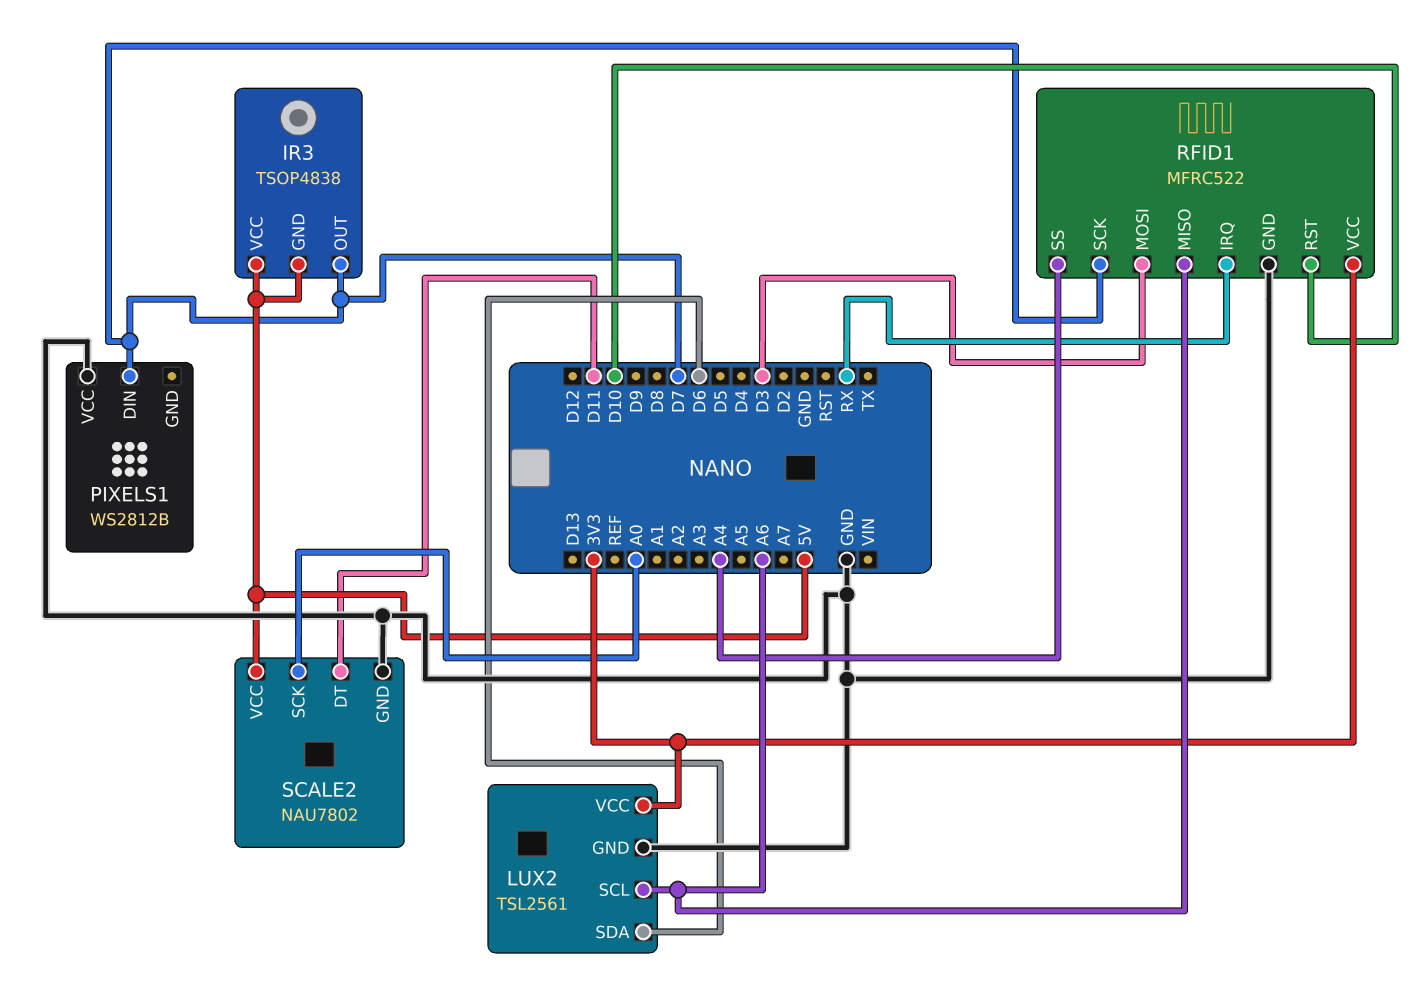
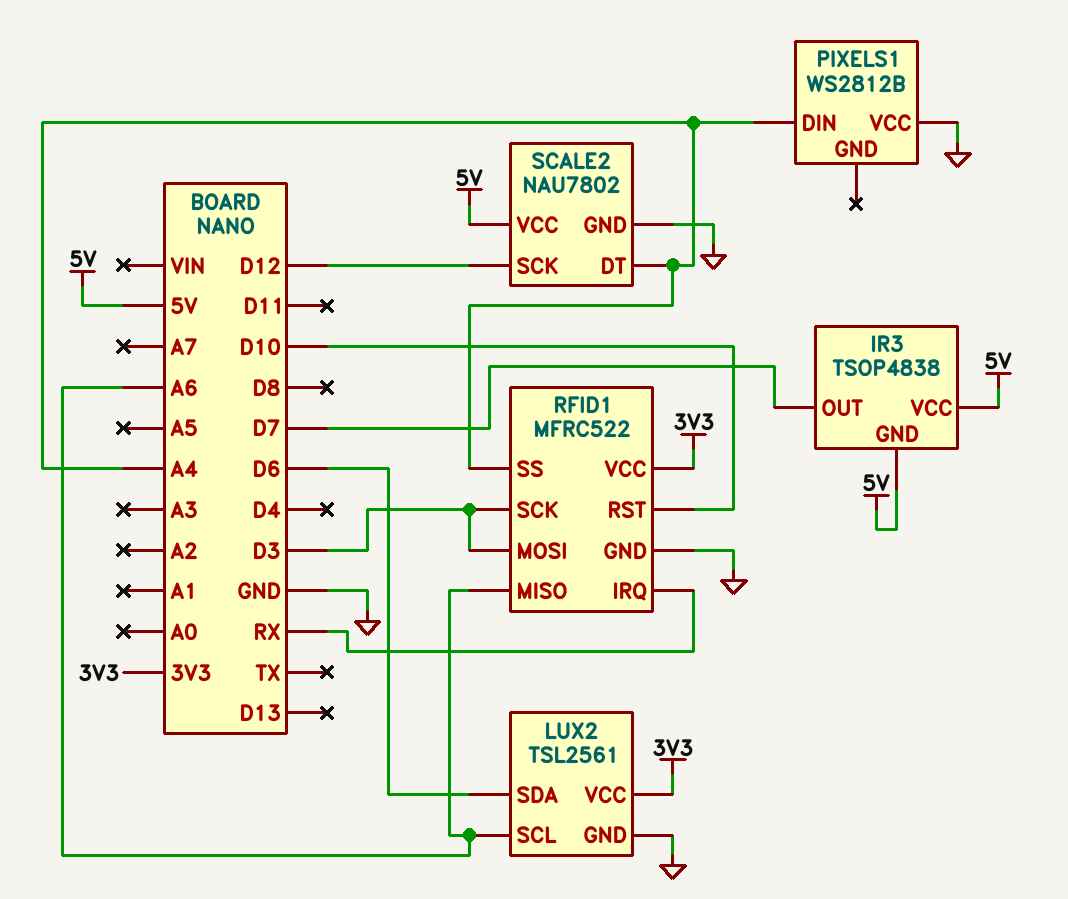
PIXELS1 pin DIN: D7 -> A4
RFID1 pin SCK: D7 -> D3
SCALE2 pin DT: D11 -> A4
SCALE2 pin SCK: A0 -> D12

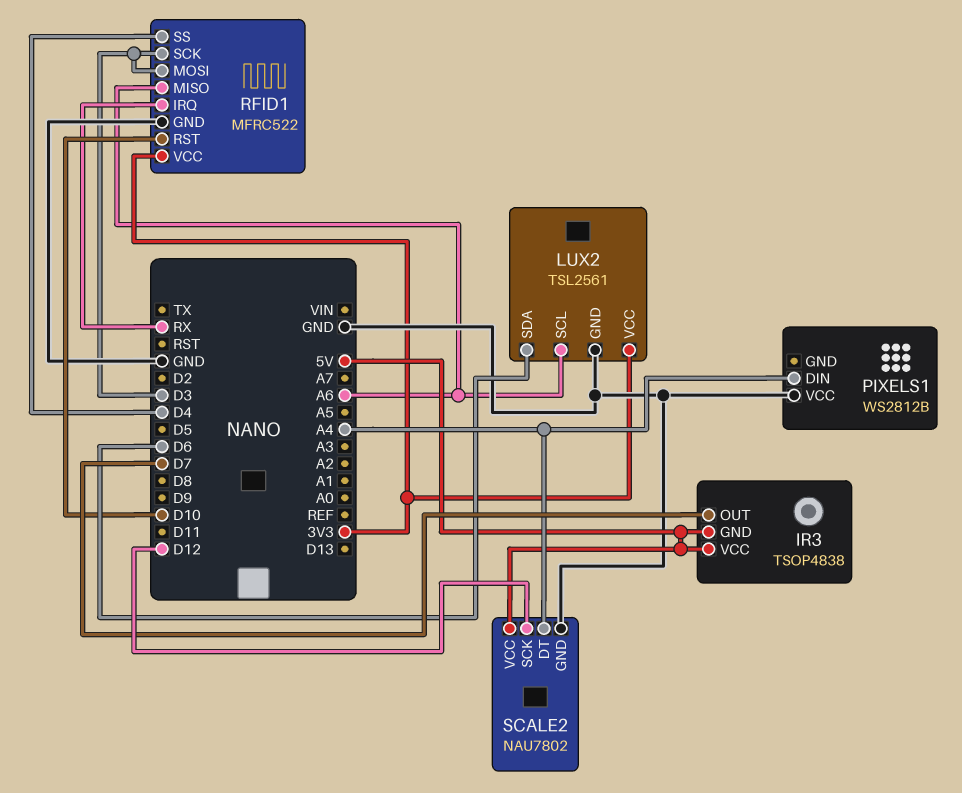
RFID1 pin SS: A4 -> D4

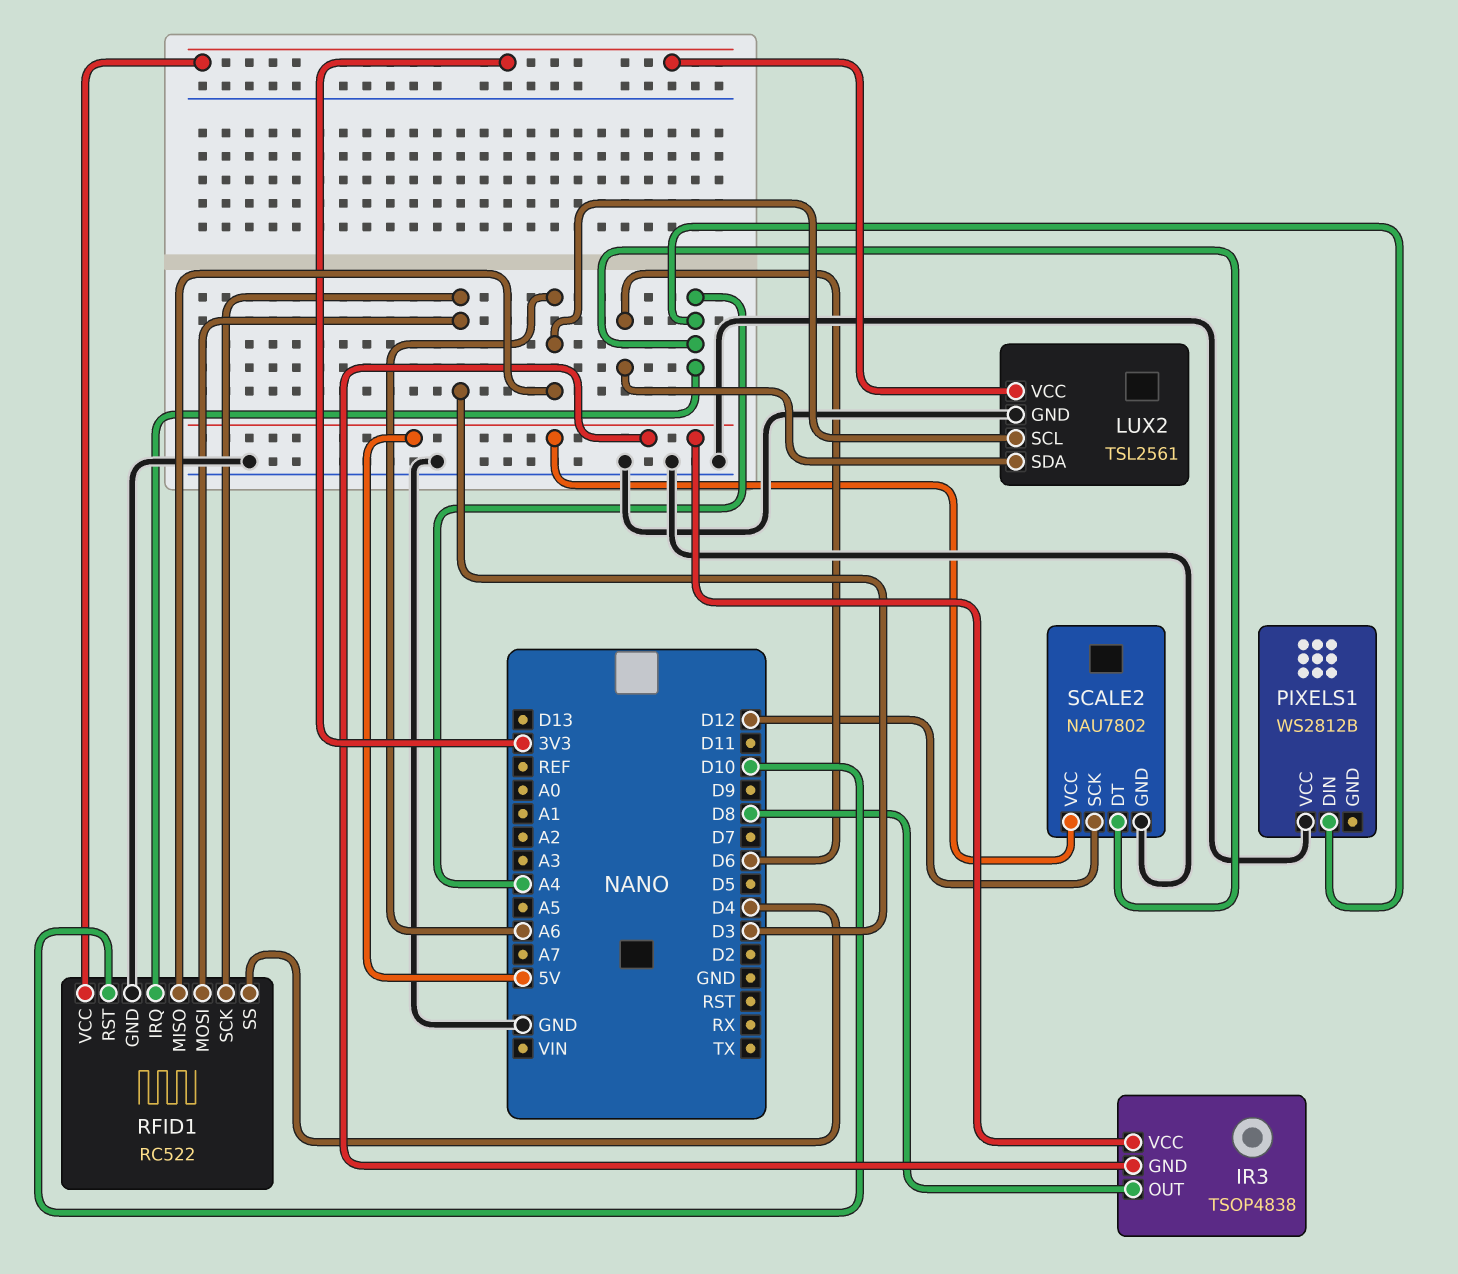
IR3 pin OUT: D7 -> D8
RFID1: MFRC522 -> RC522
RFID1 pin IRQ: RX -> A4

